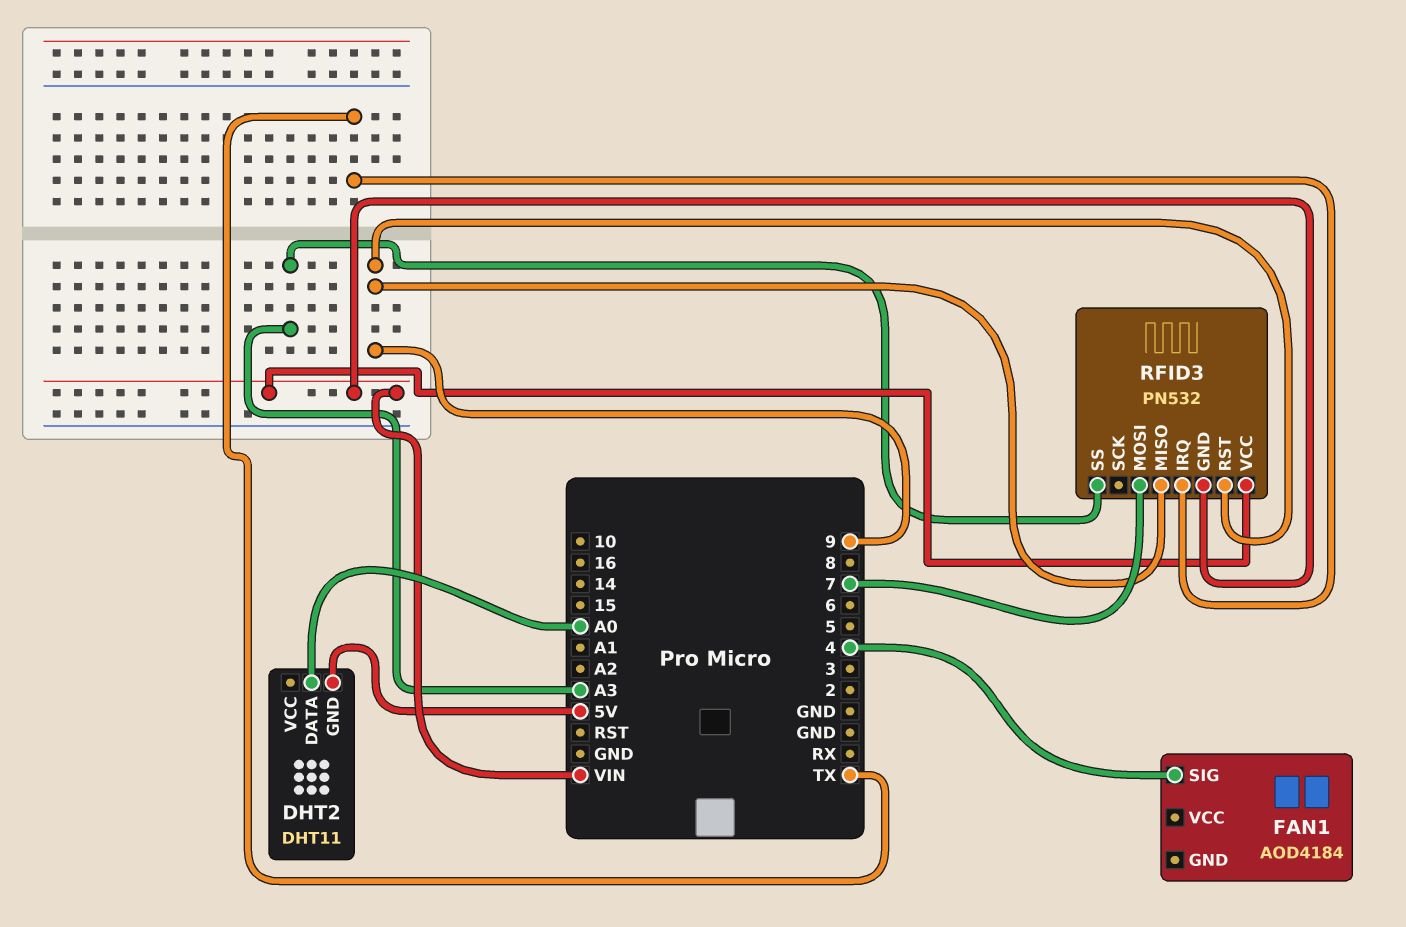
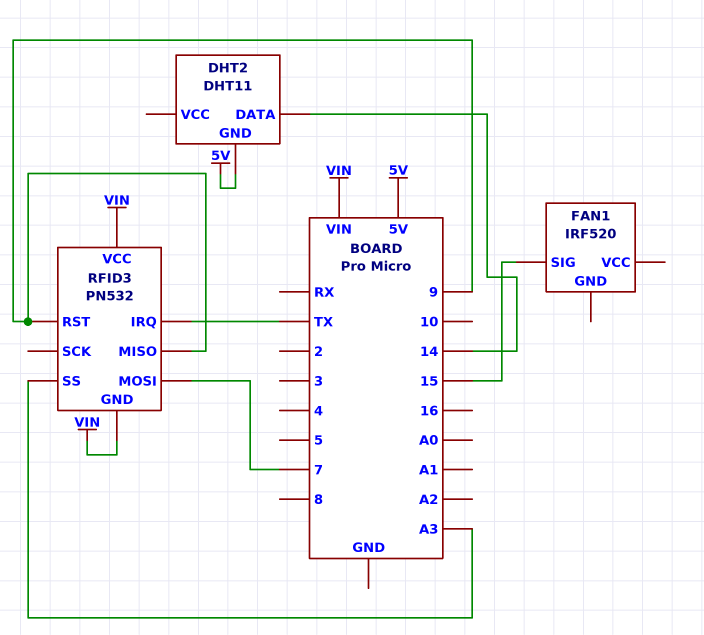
DHT2 pin DATA: A0 -> 14
FAN1: AOD4184 -> IRF520
FAN1 pin SIG: 4 -> 15

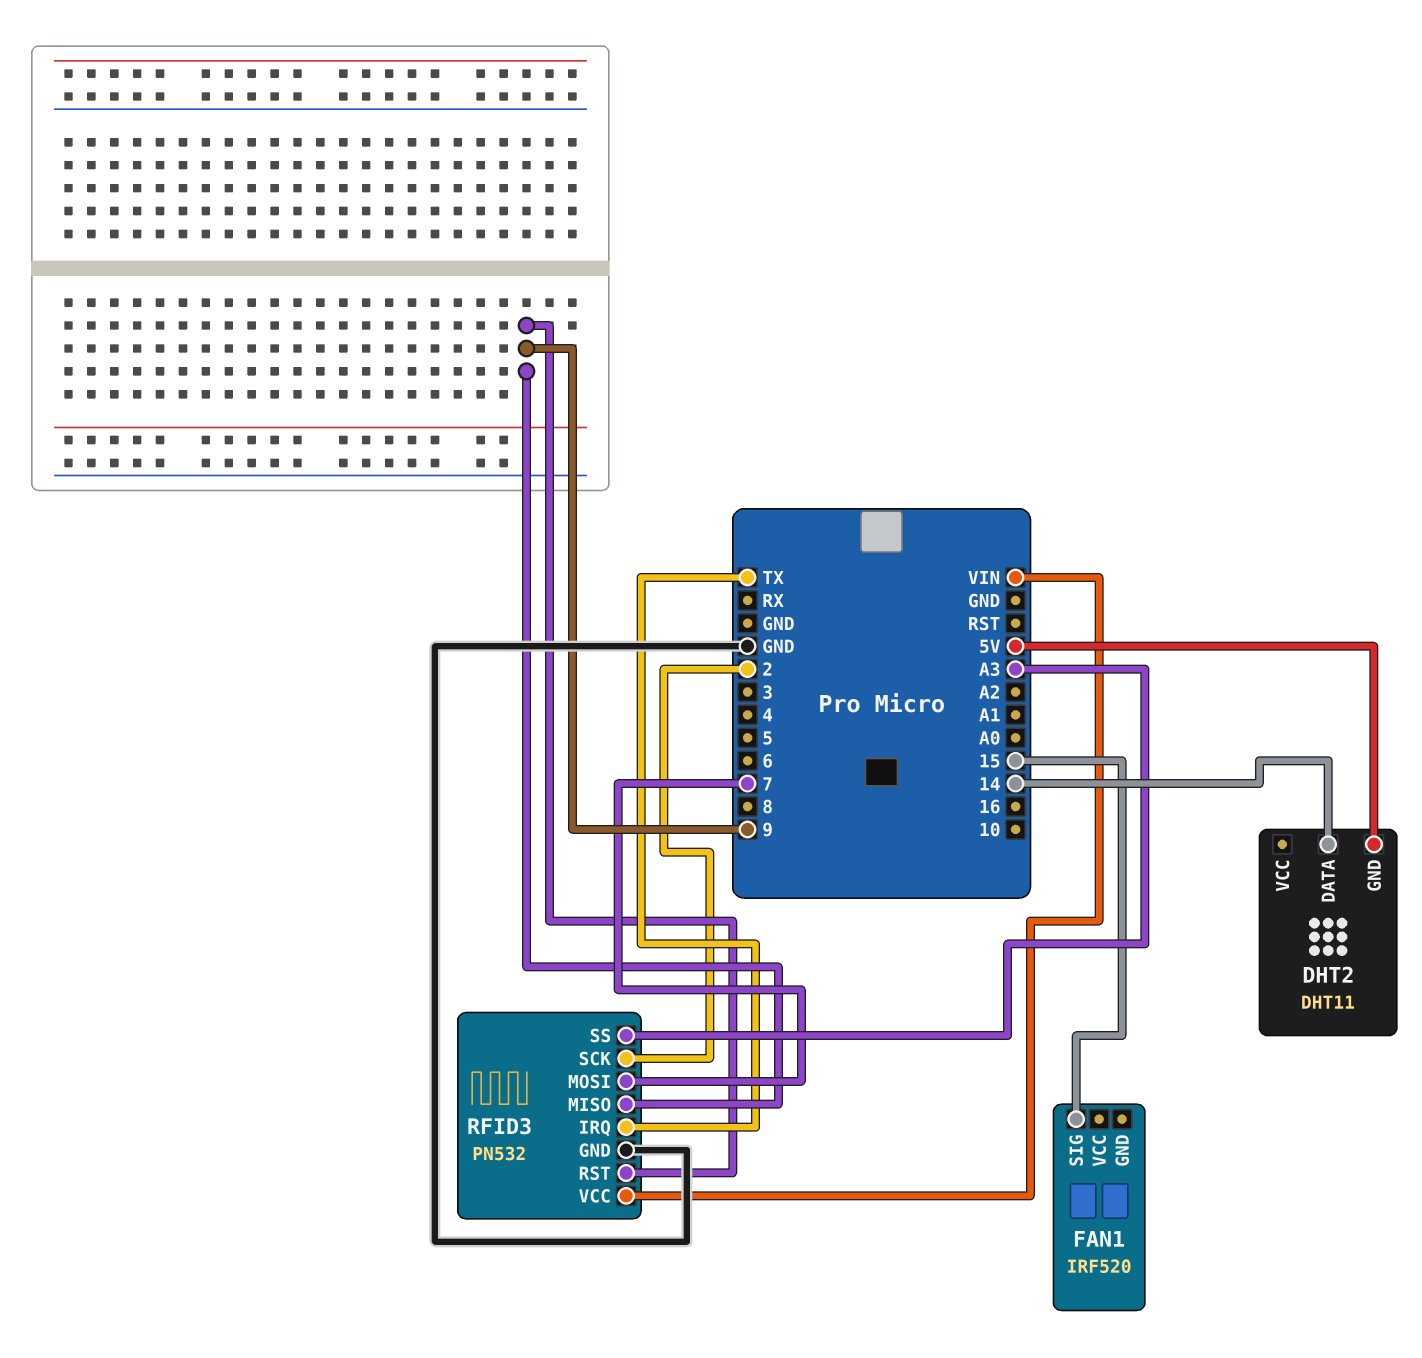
RFID3 pin GND: VIN -> GND
RFID3 pin SCK: none -> 2

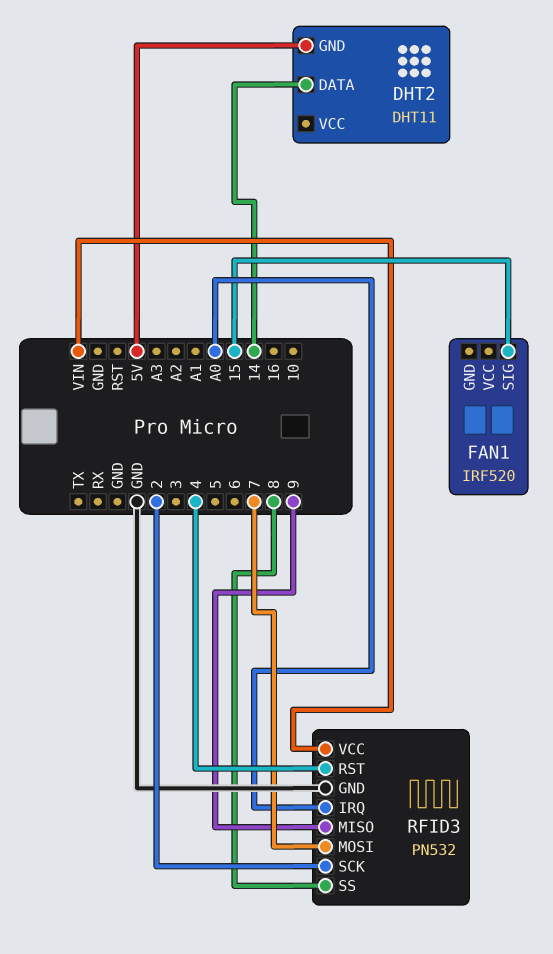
RFID3 pin IRQ: TX -> A0
RFID3 pin RST: 9 -> 4
RFID3 pin SS: A3 -> 8

